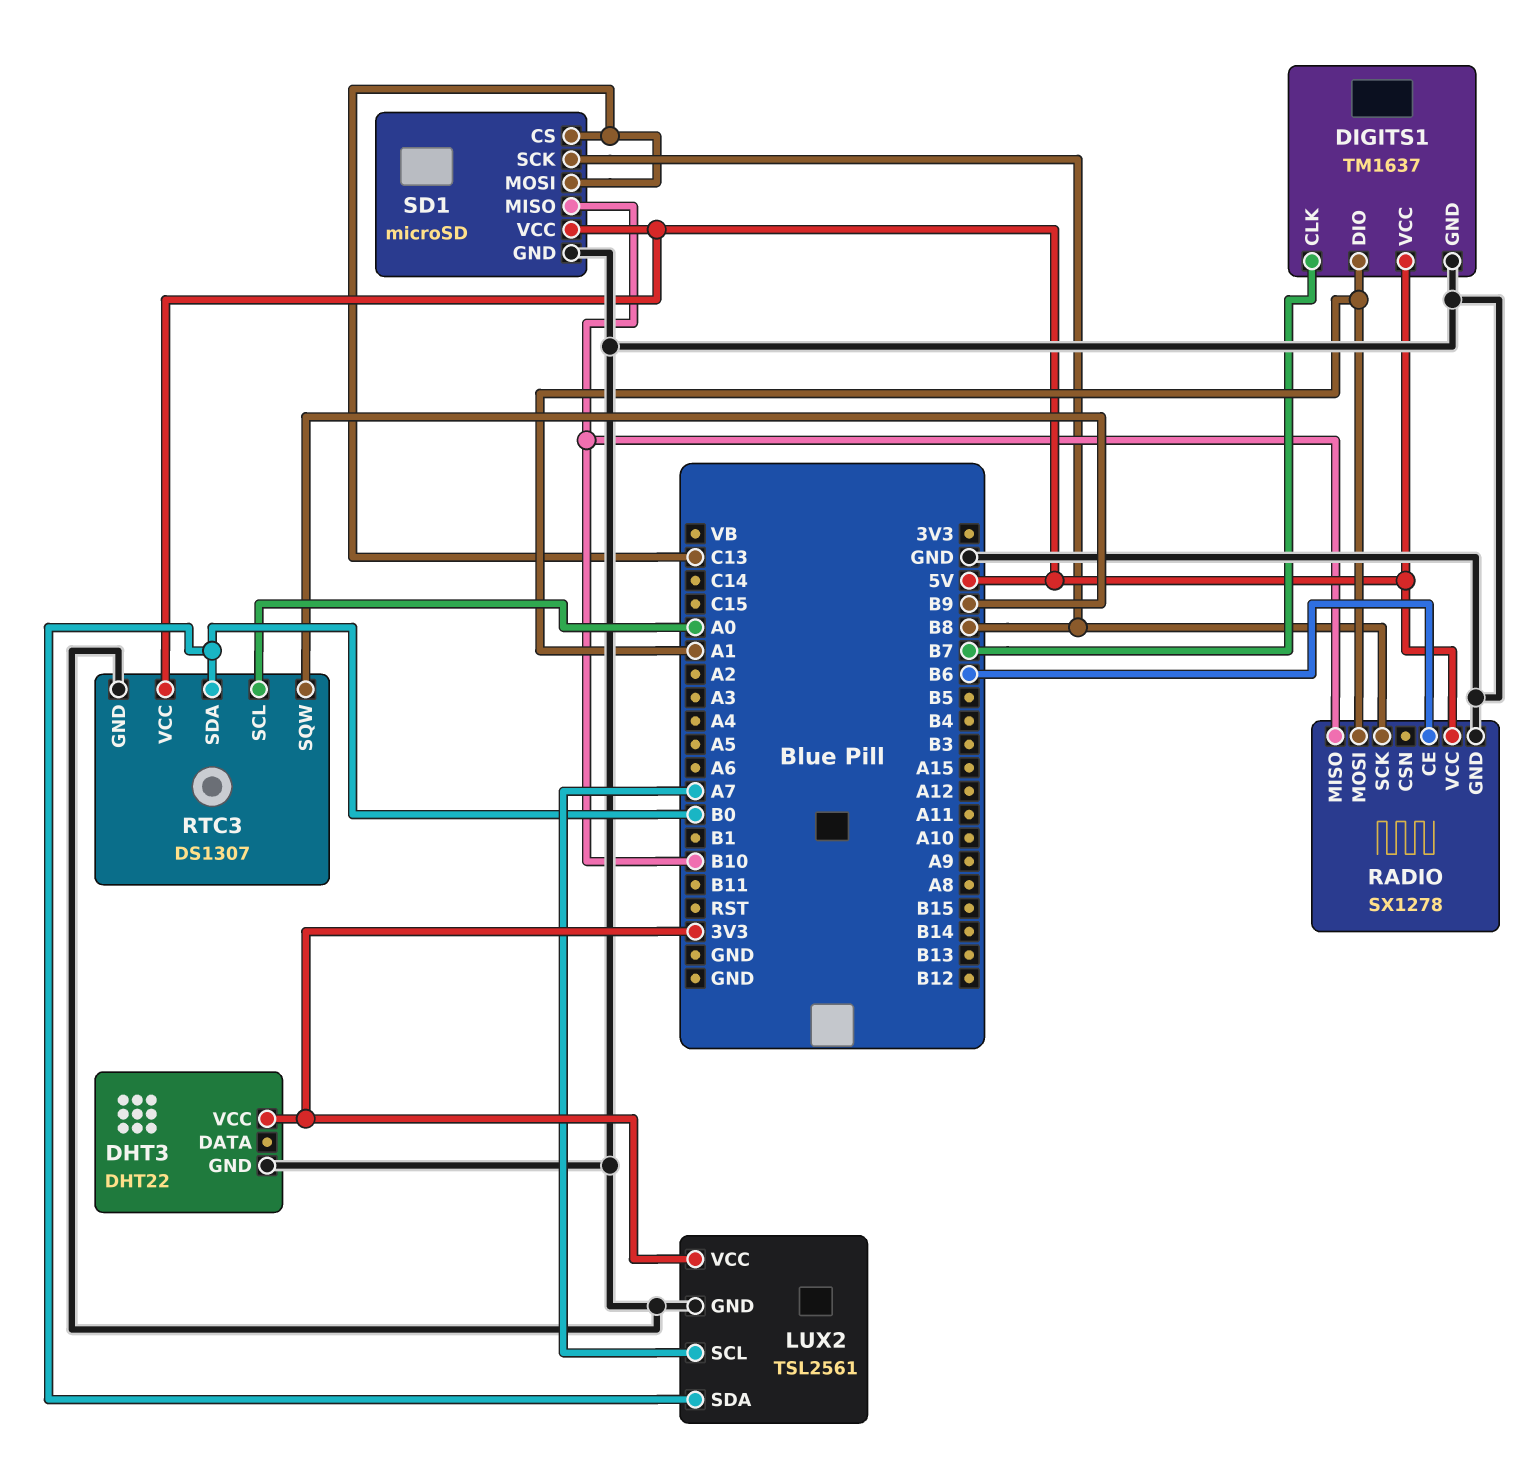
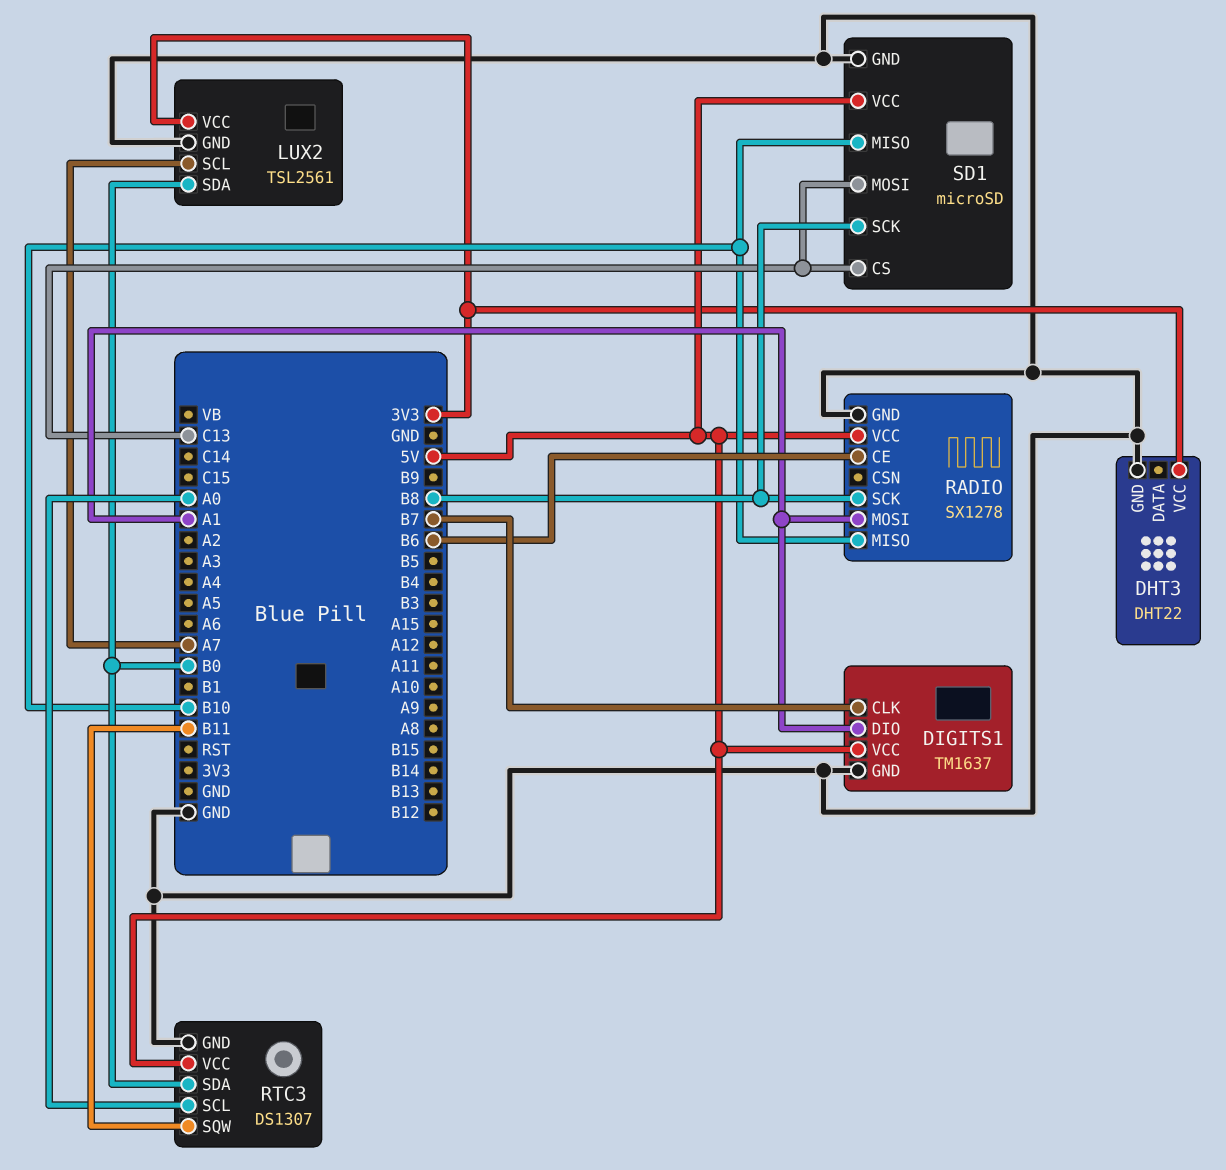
RTC3 pin SQW: B9 -> B11

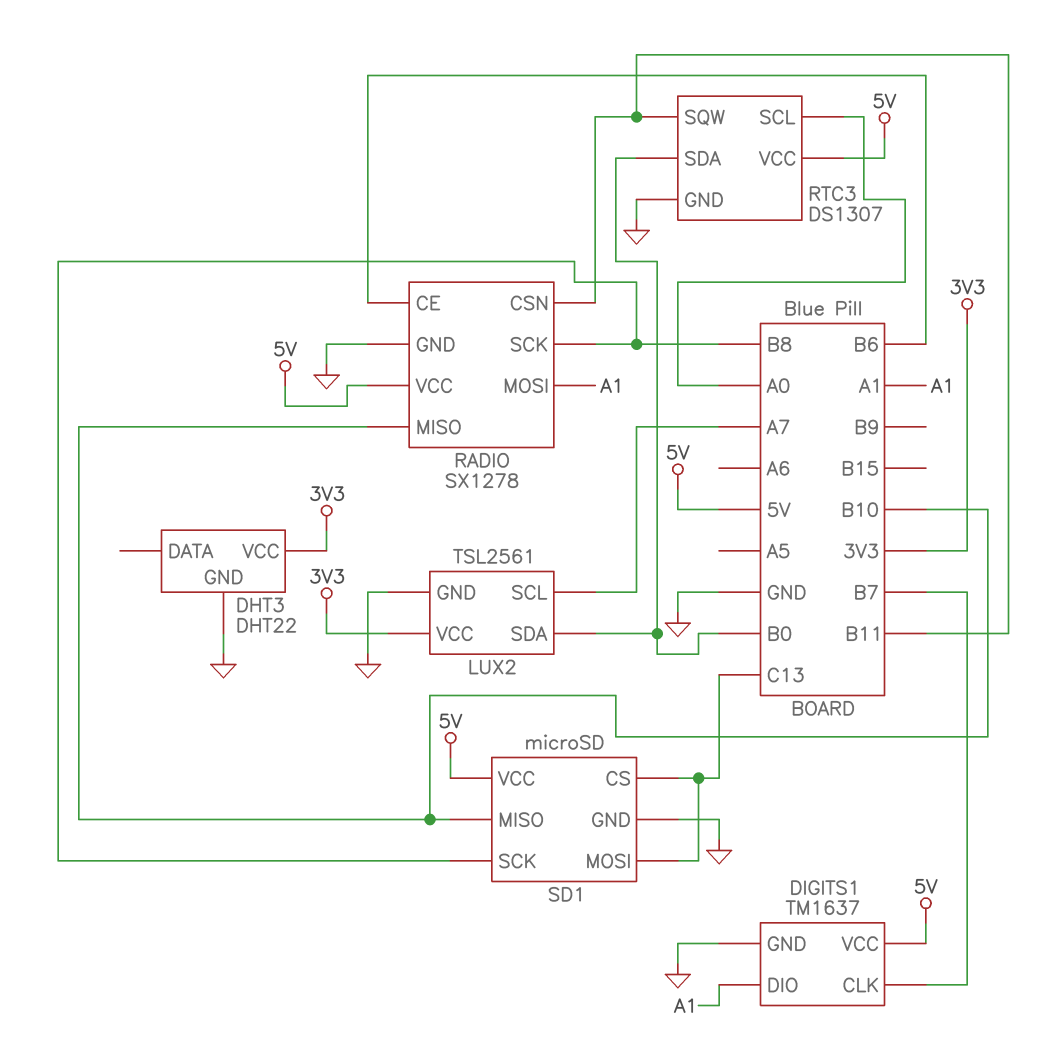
RADIO pin CSN: none -> B11

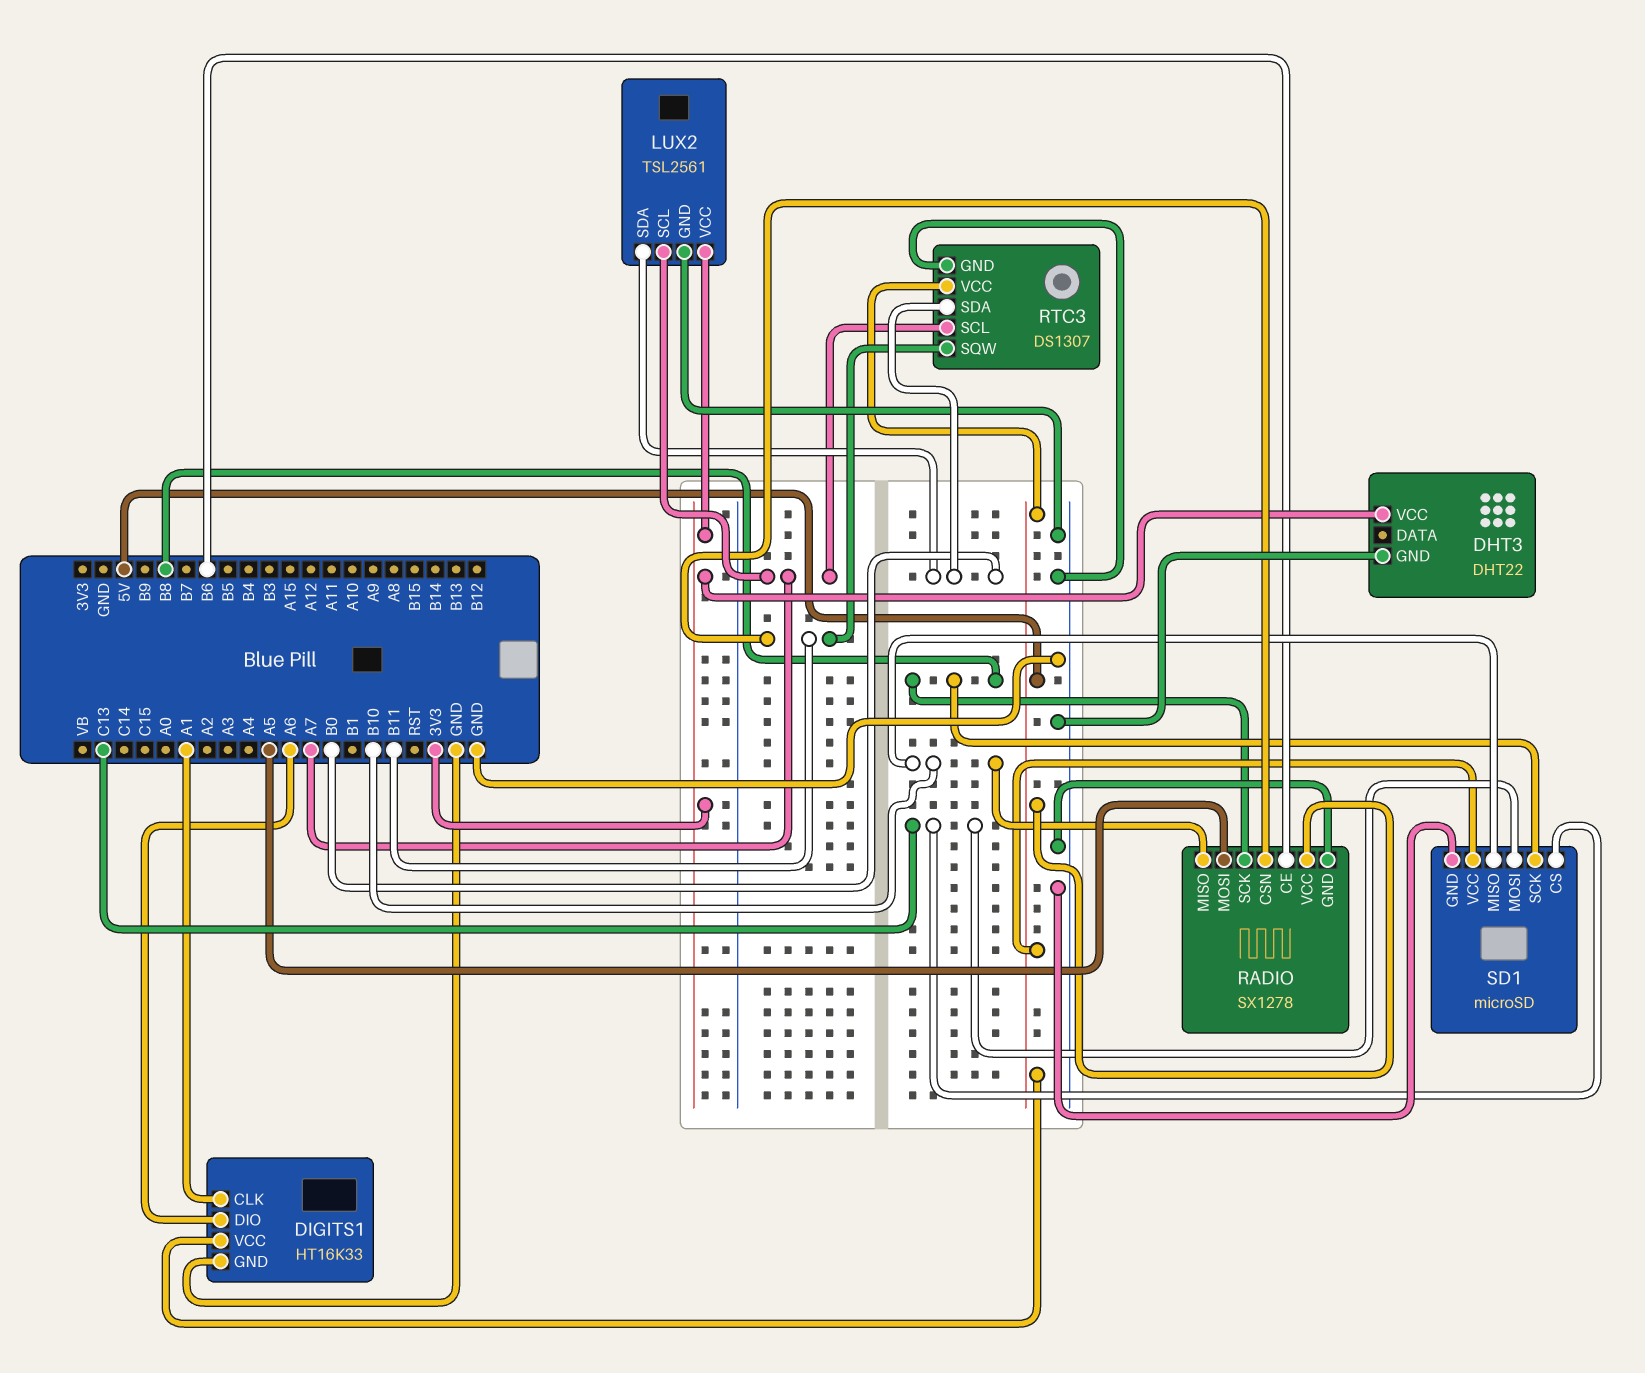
DIGITS1: TM1637 -> HT16K33
DIGITS1 pin CLK: B7 -> A1
DIGITS1 pin DIO: A1 -> A6
RADIO pin MOSI: A1 -> A5
RTC3 pin SCL: A0 -> A7

